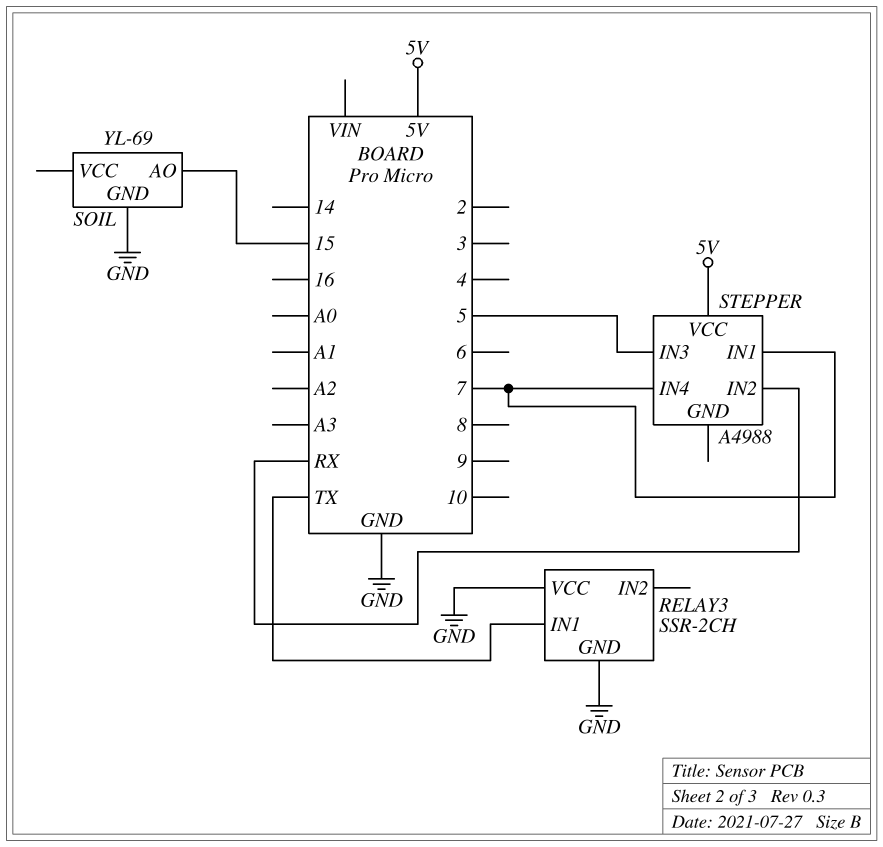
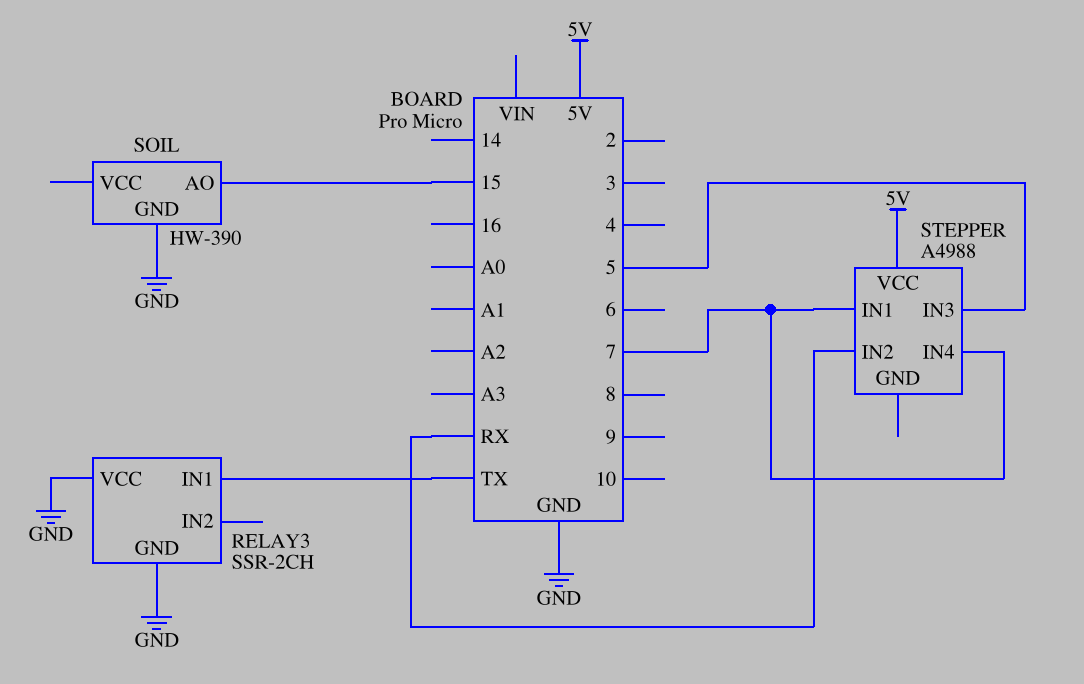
SOIL: YL-69 -> HW-390

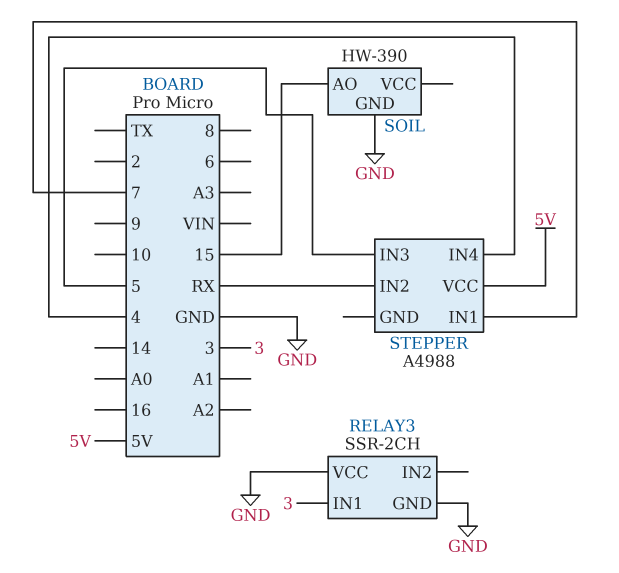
RELAY3 pin IN1: TX -> 3
STEPPER pin IN4: 7 -> 4

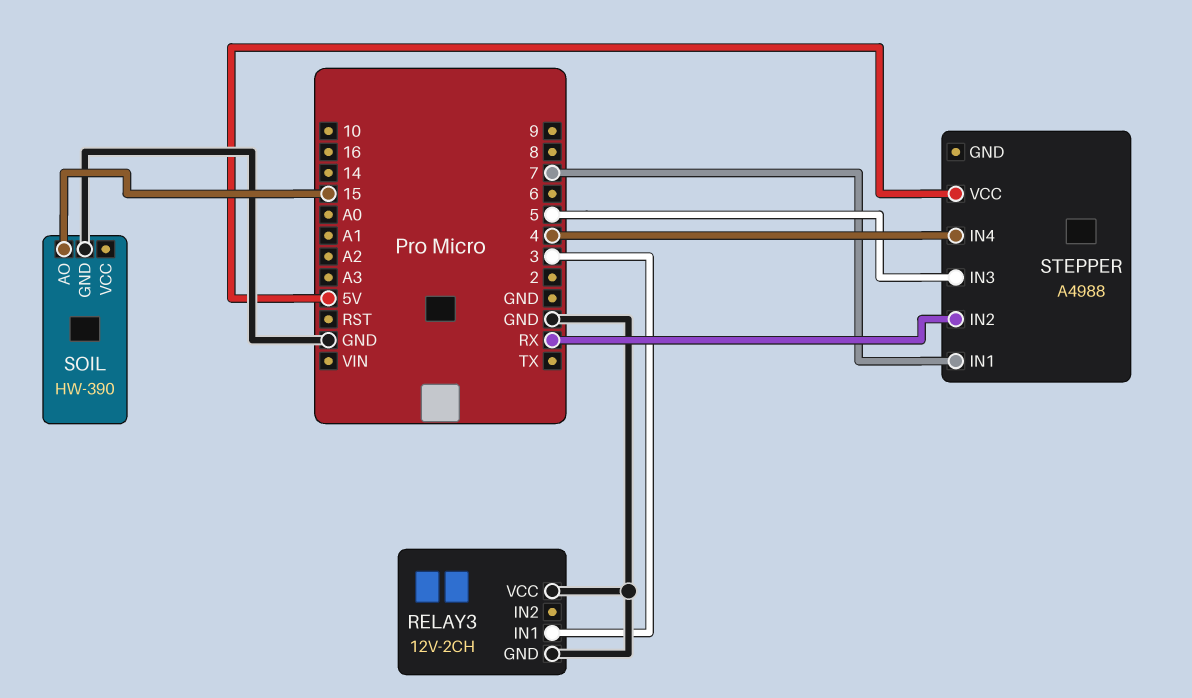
RELAY3: SSR-2CH -> 12V-2CH

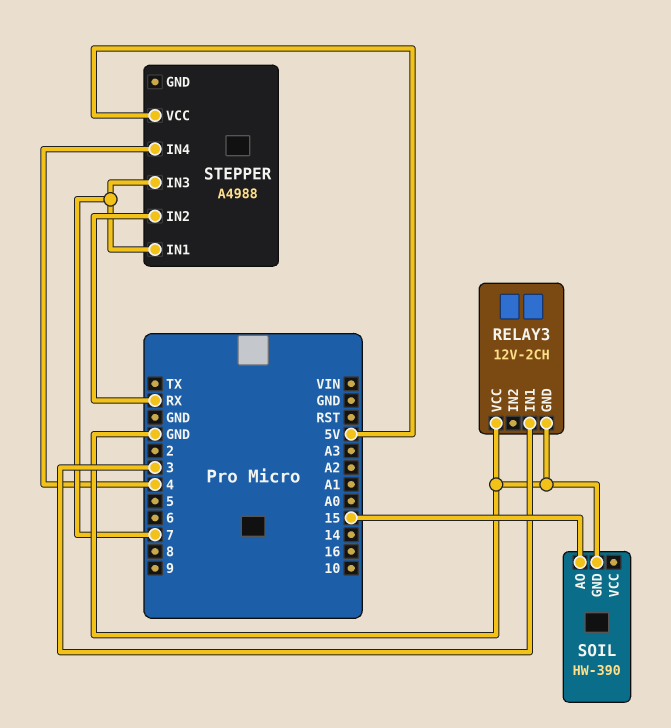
STEPPER pin IN3: 5 -> 7

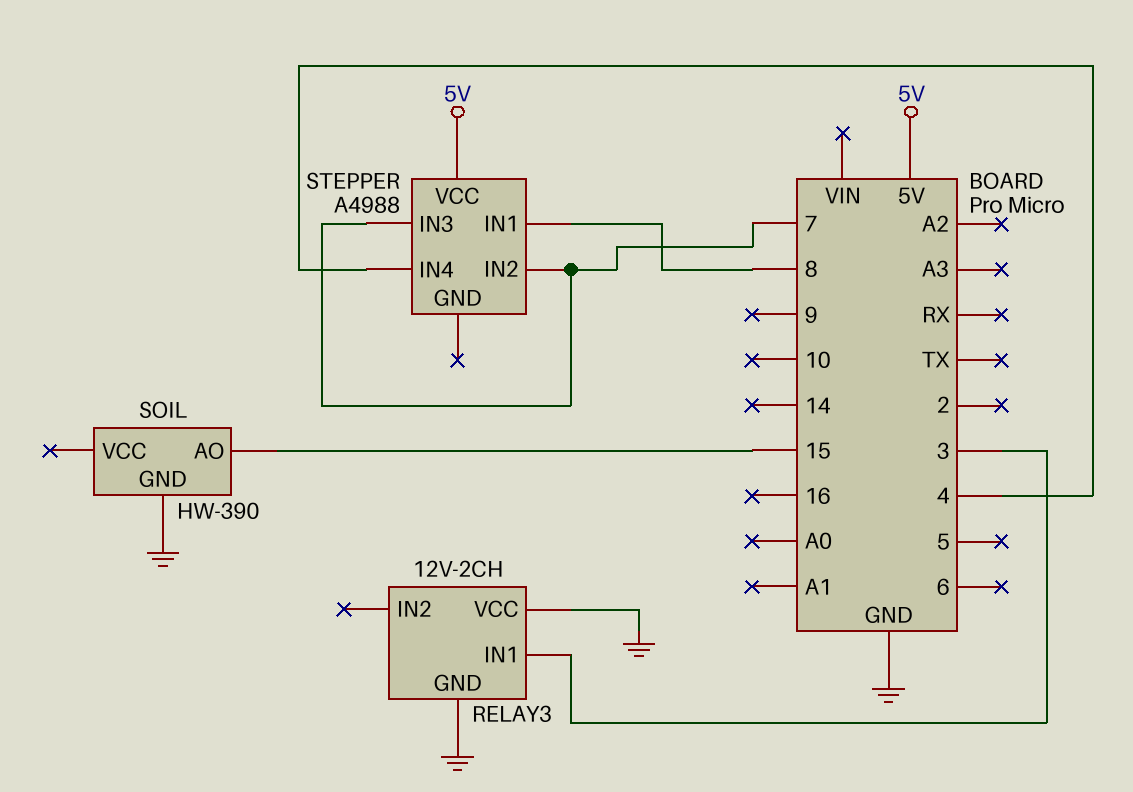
STEPPER pin IN1: 7 -> 8
STEPPER pin IN2: RX -> 7

